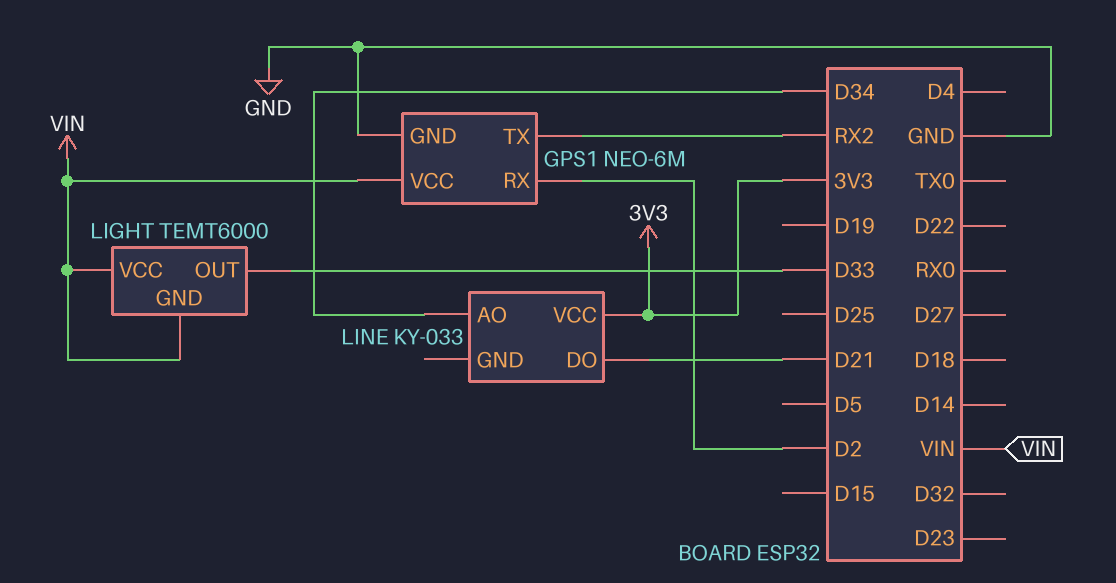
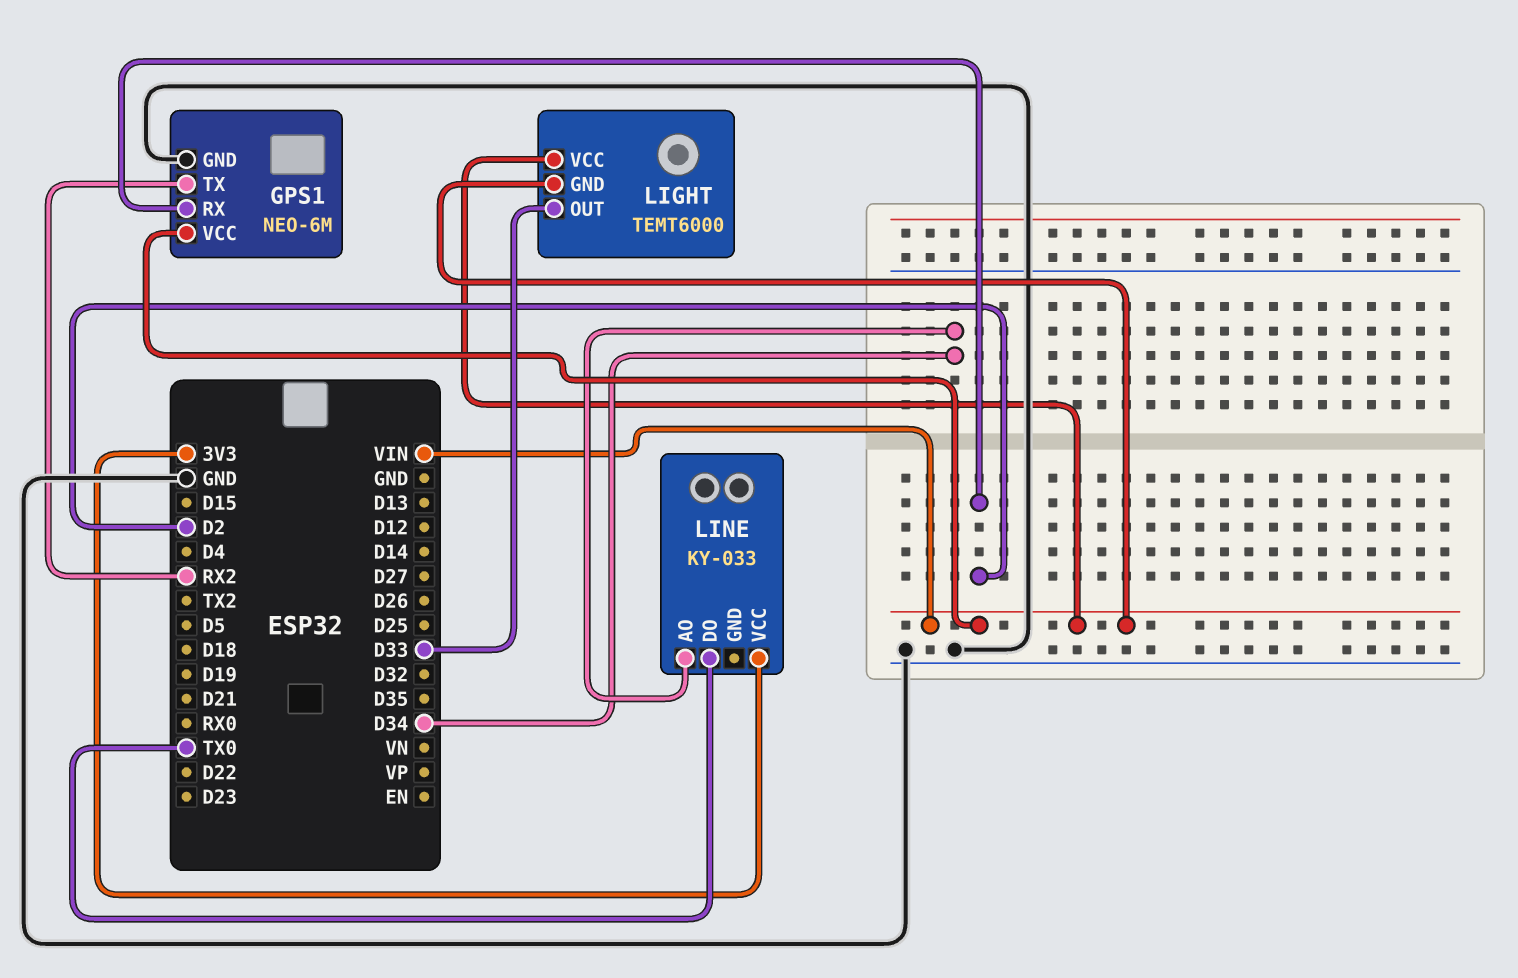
LINE pin DO: D21 -> TX0

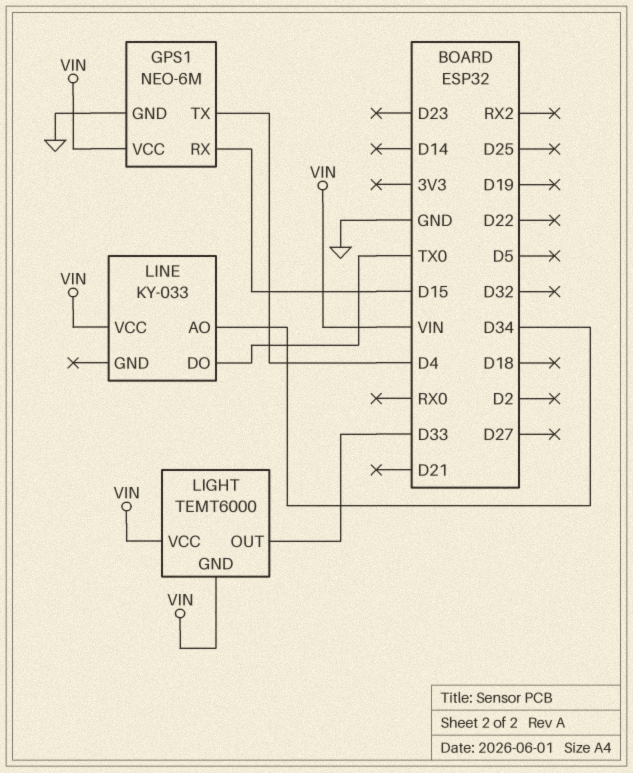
GPS1 pin RX: D2 -> D15
GPS1 pin TX: RX2 -> D4
LINE pin VCC: 3V3 -> VIN

